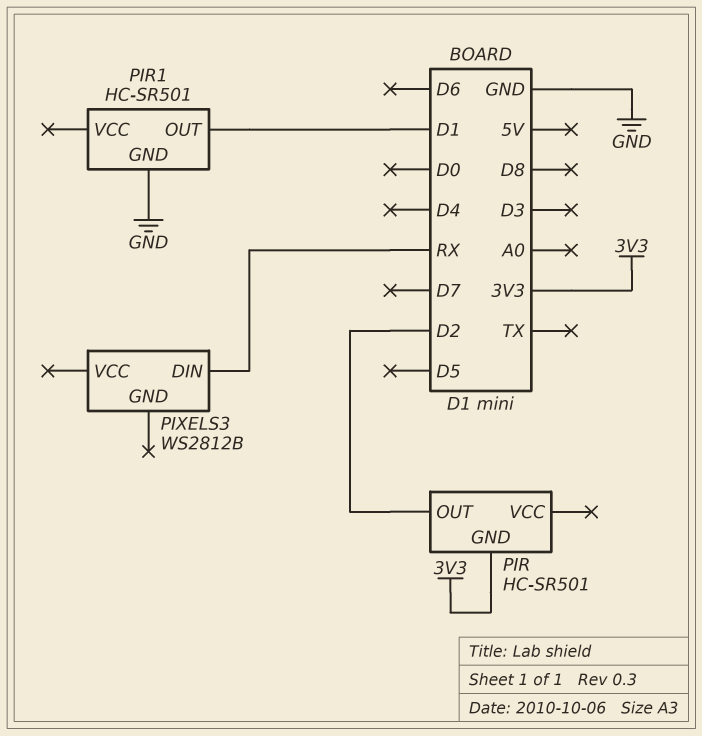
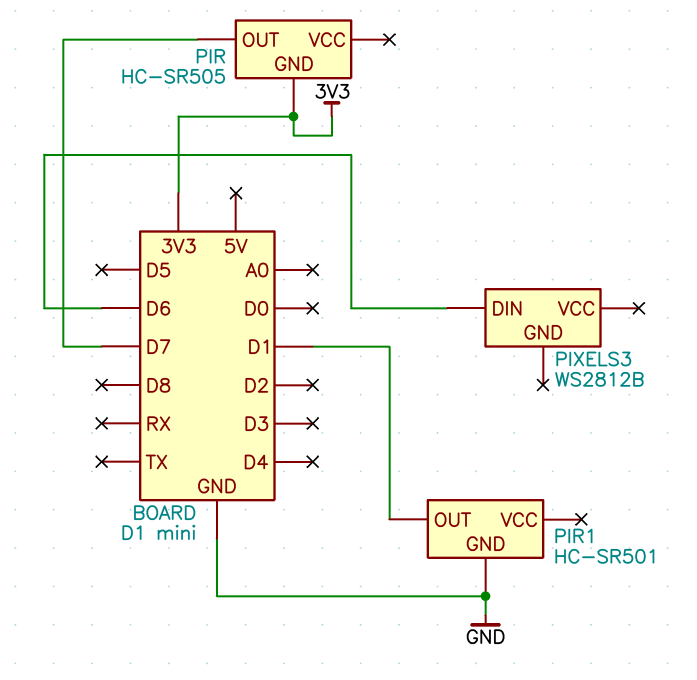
PIR: HC-SR501 -> HC-SR505
PIR pin OUT: D2 -> D7
PIXELS3 pin DIN: RX -> D6

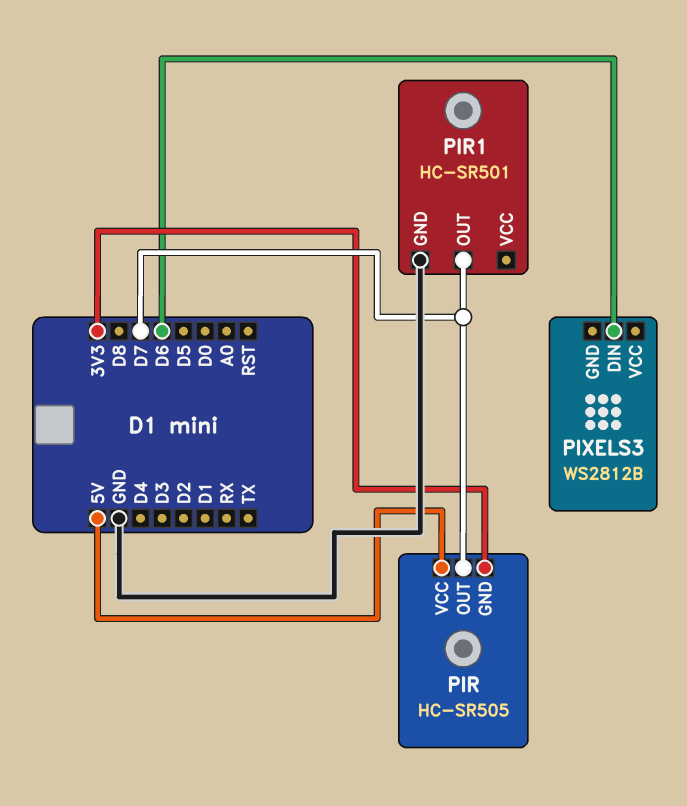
PIR pin VCC: none -> 5V
PIR1 pin OUT: D1 -> D7

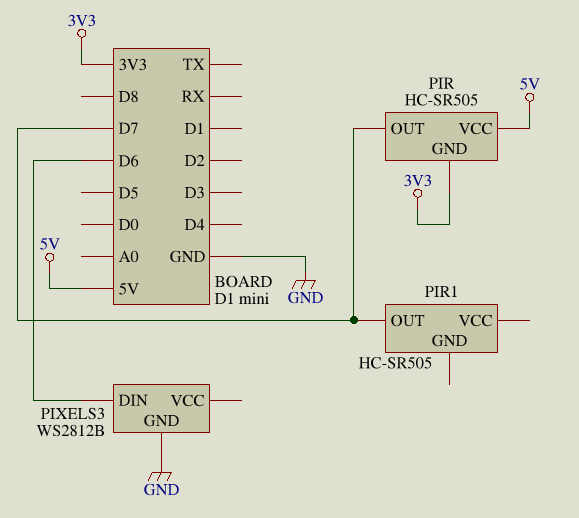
PIR1: HC-SR501 -> HC-SR505
PIR1 pin GND: GND -> none
PIXELS3 pin GND: none -> GND

